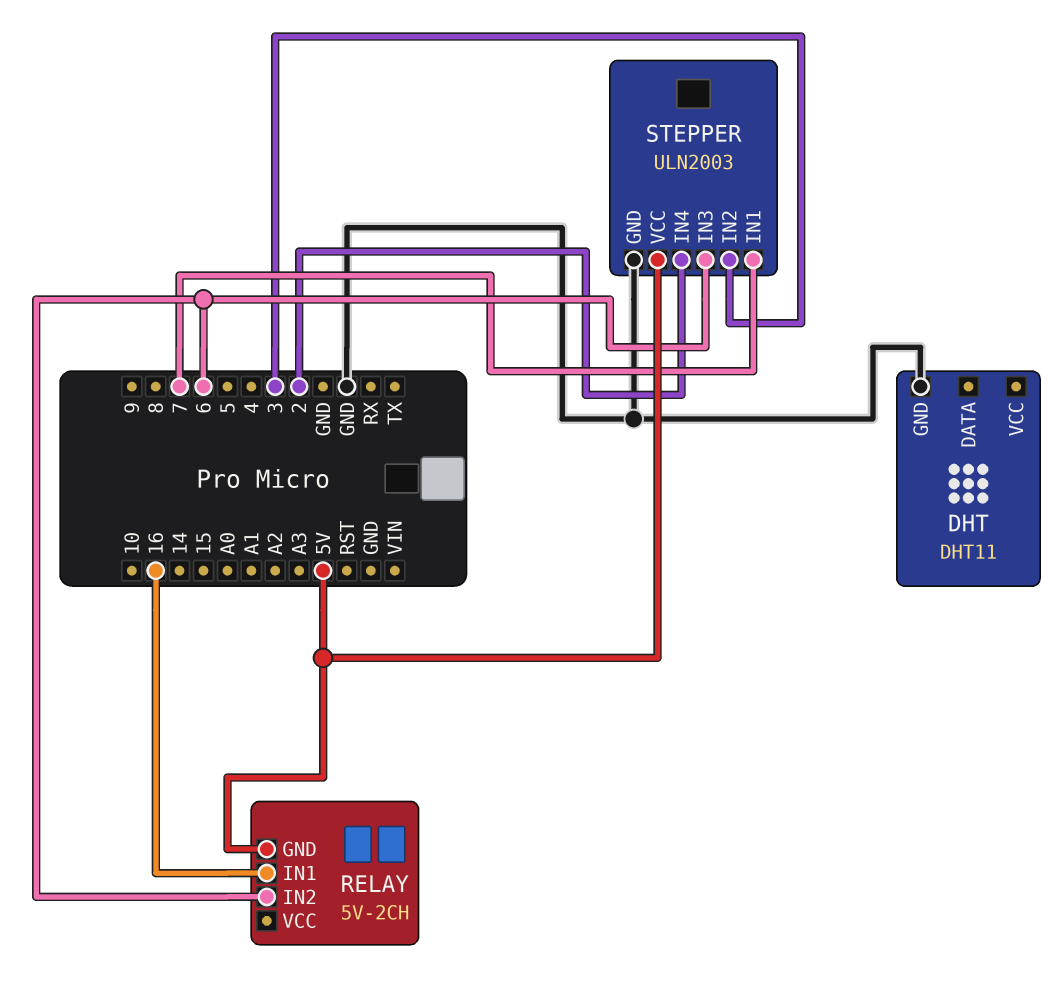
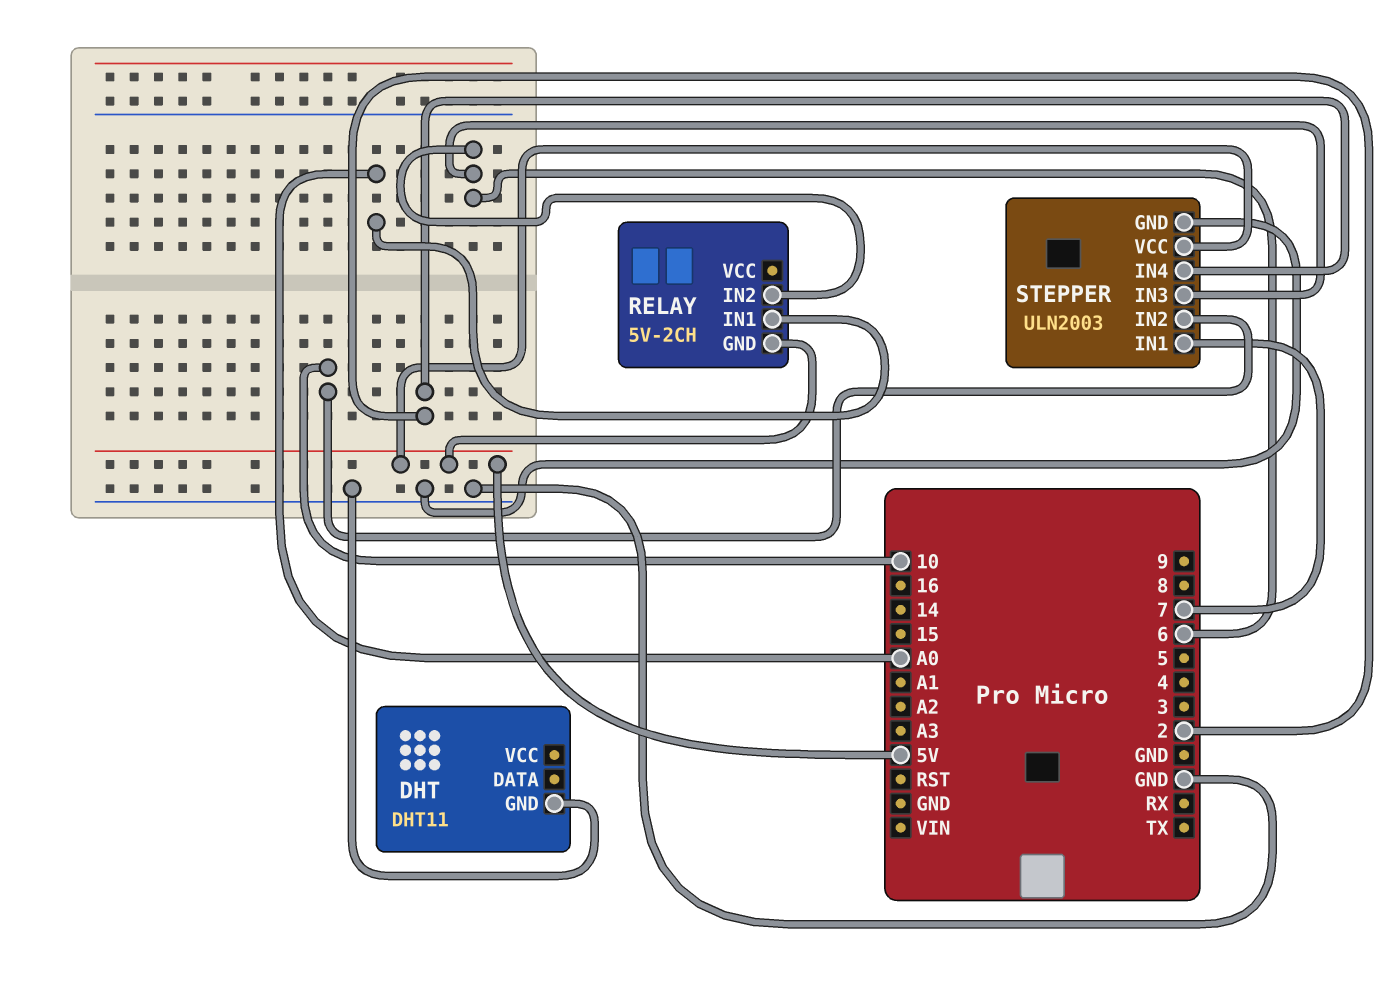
RELAY pin IN1: 16 -> A0
STEPPER pin IN2: 3 -> 10

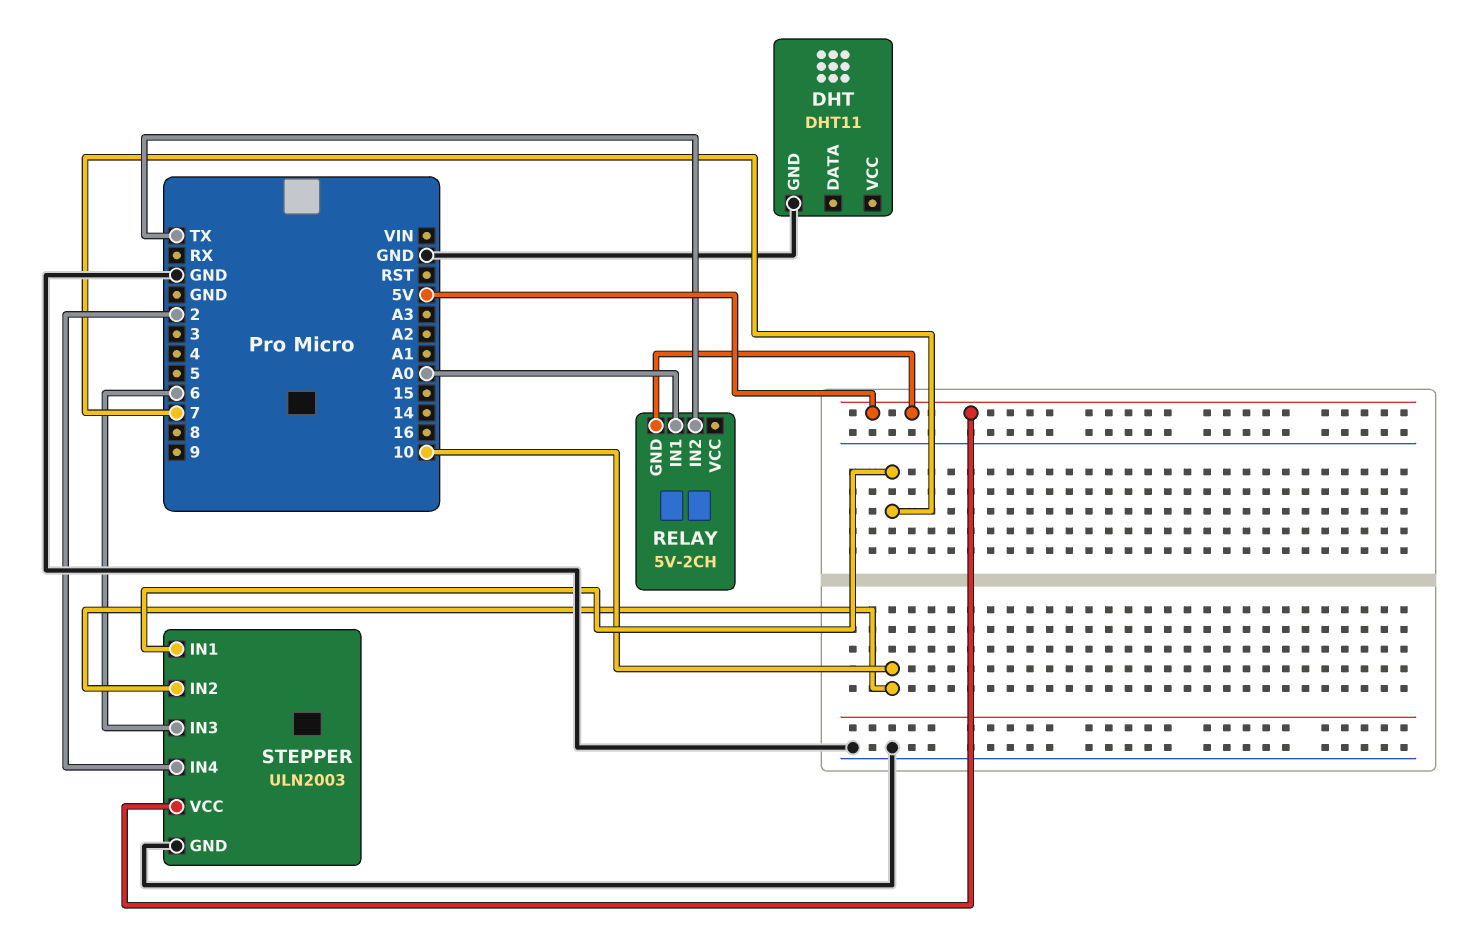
RELAY pin IN2: 6 -> TX

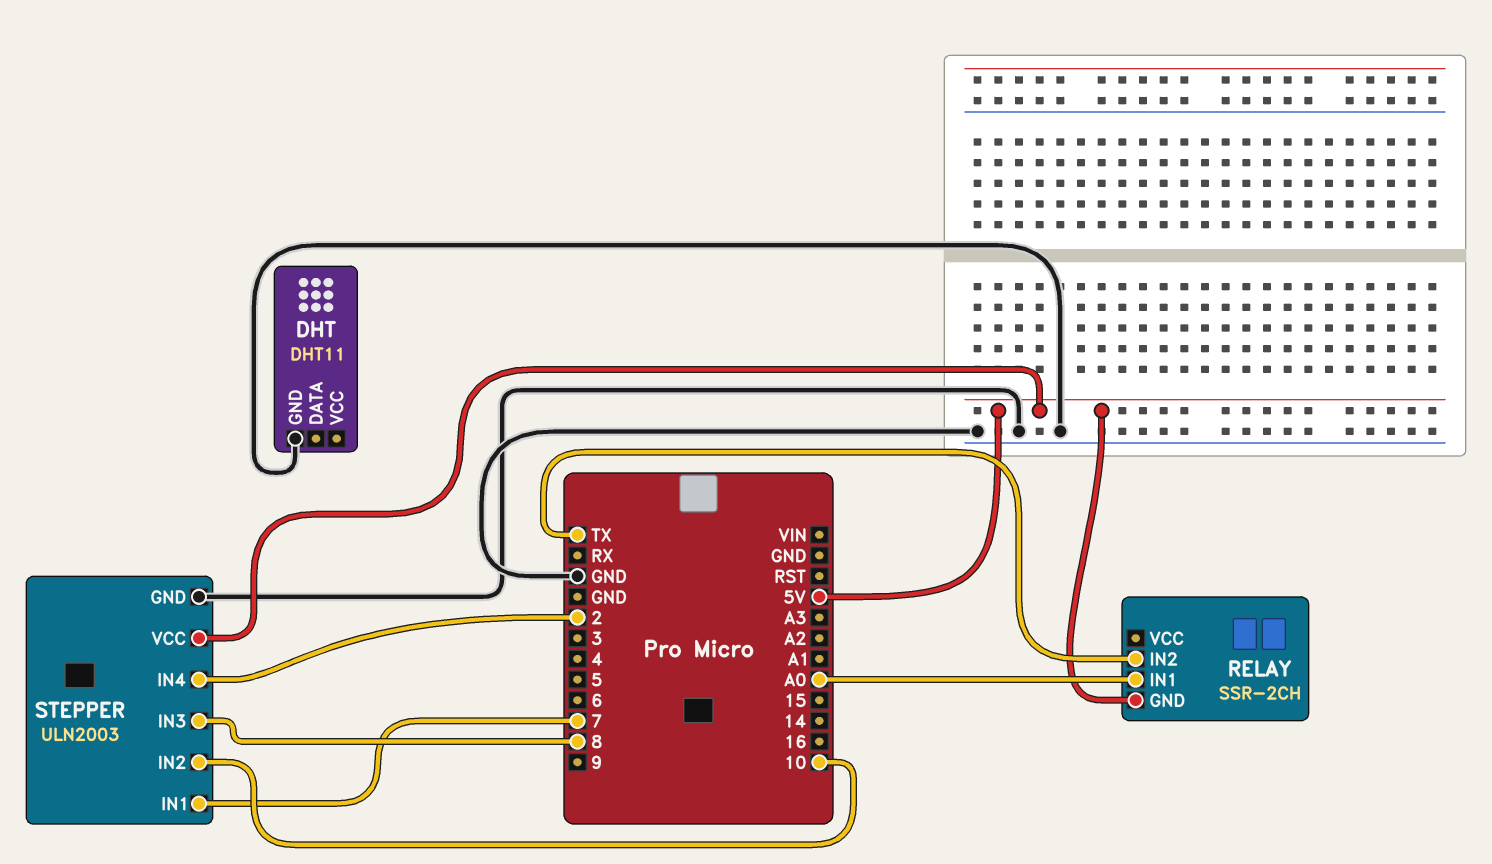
RELAY: 5V-2CH -> SSR-2CH
STEPPER pin IN3: 6 -> 8

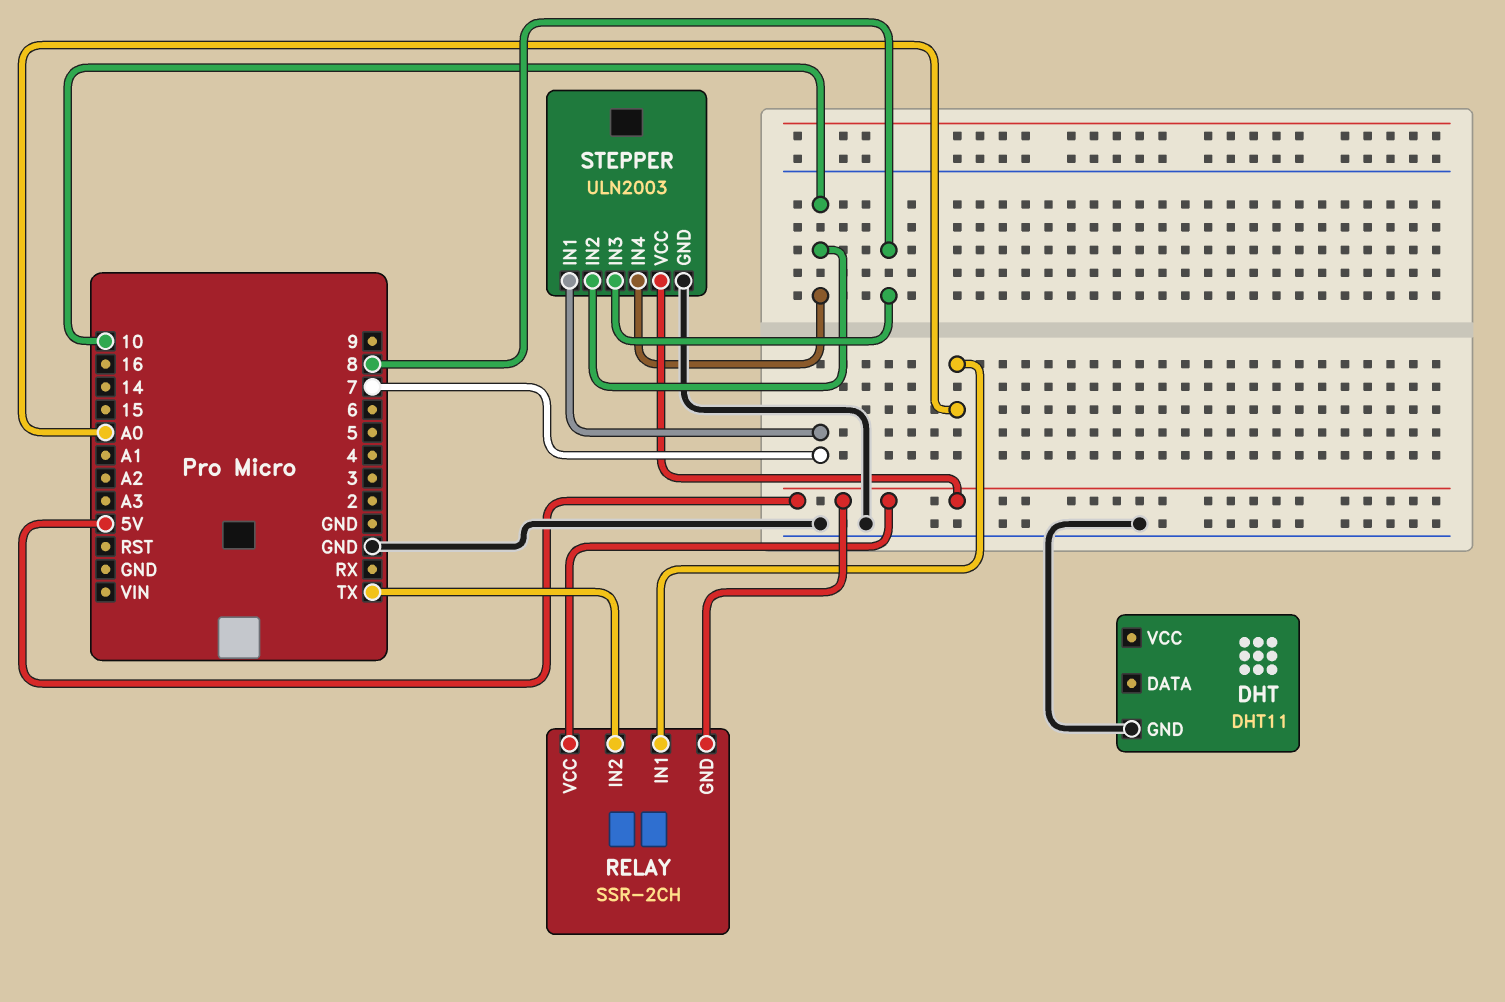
RELAY pin VCC: none -> 5V
STEPPER pin IN4: 2 -> 10

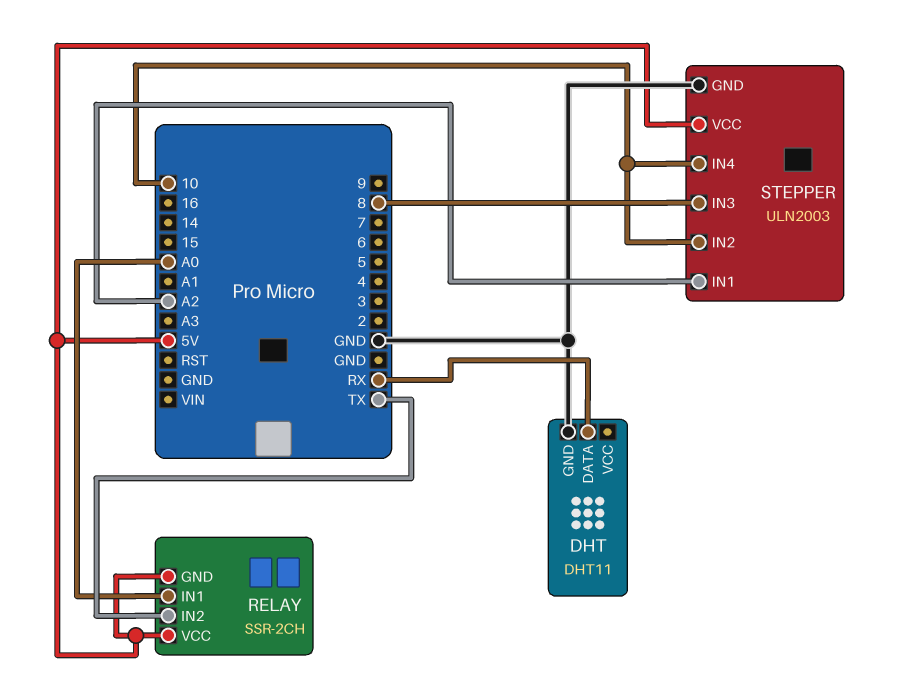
DHT pin DATA: none -> RX
STEPPER pin IN1: 7 -> A2

